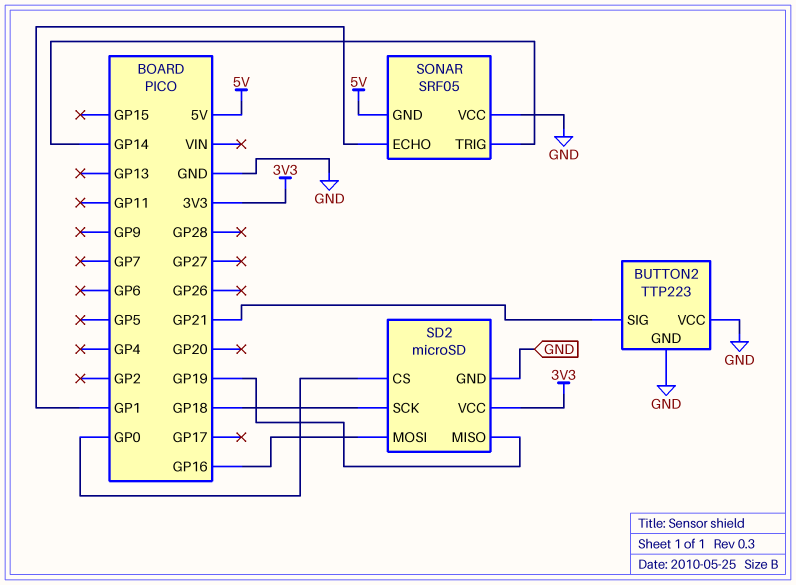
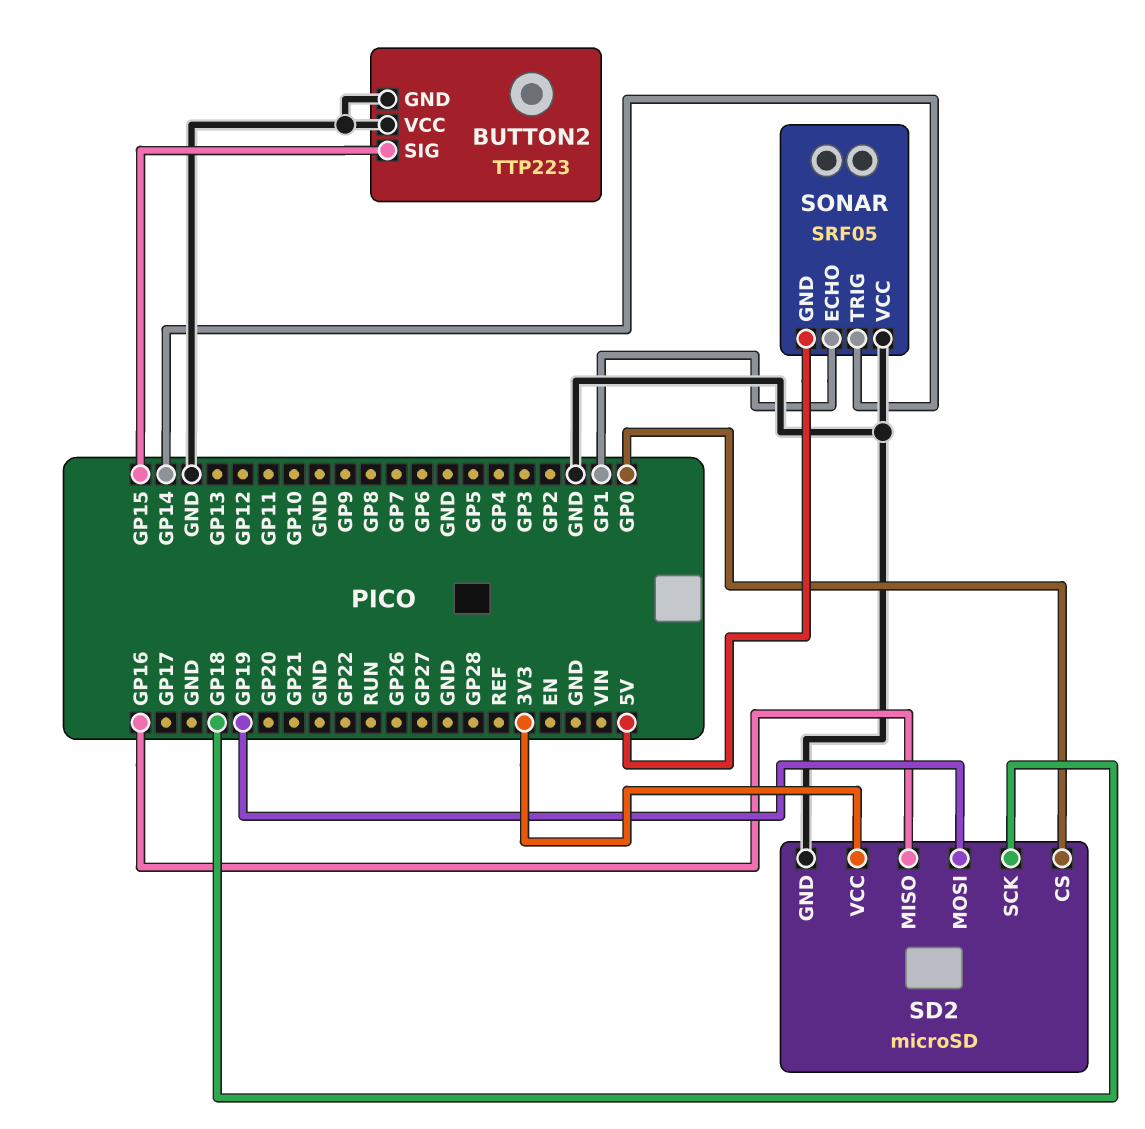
BUTTON2 pin SIG: GP21 -> GP15
SD2 pin MISO: GP19 -> GP16
SD2 pin MOSI: GP16 -> GP19

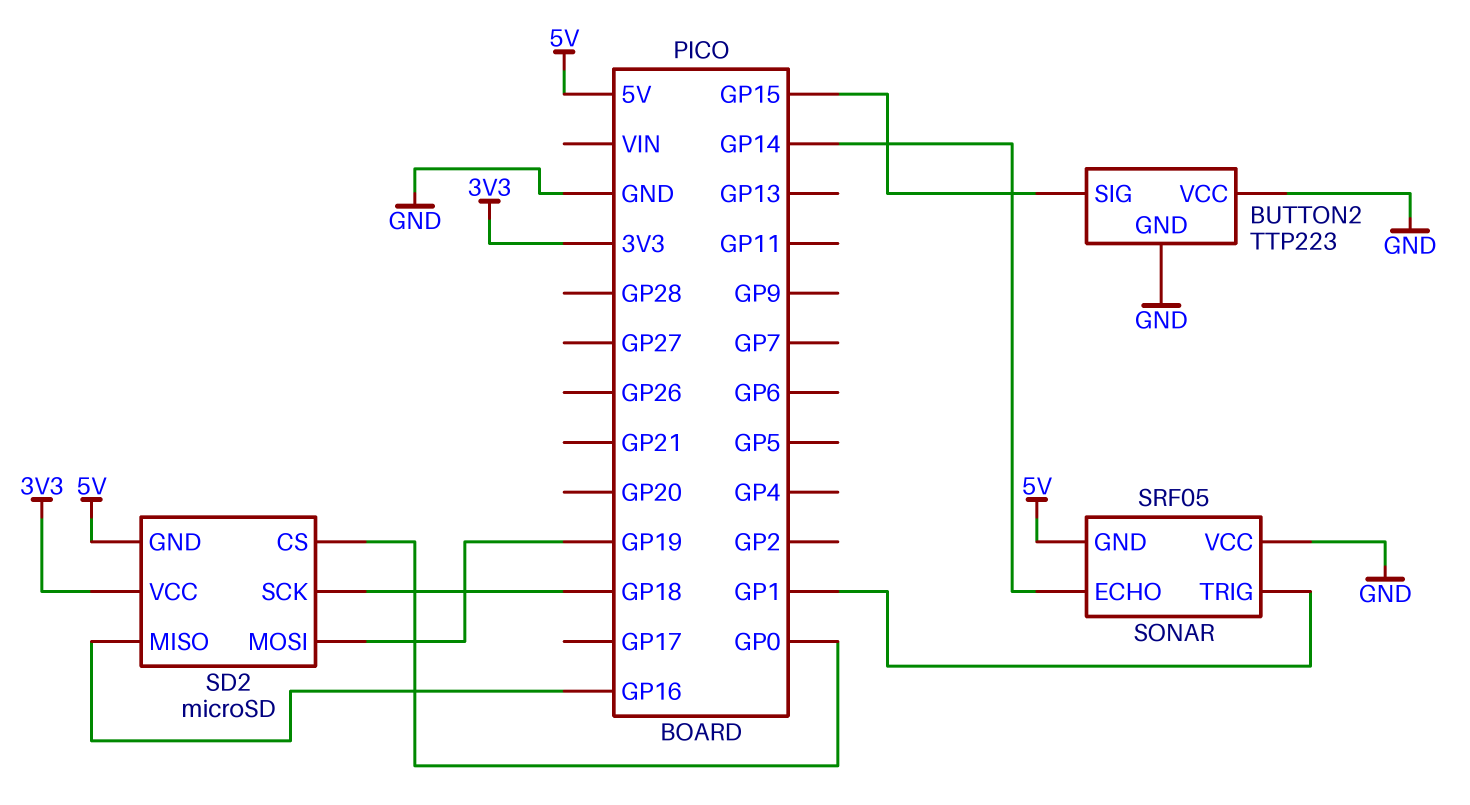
SD2 pin GND: GND -> 5V
SONAR pin ECHO: GP1 -> GP14
SONAR pin TRIG: GP14 -> GP1

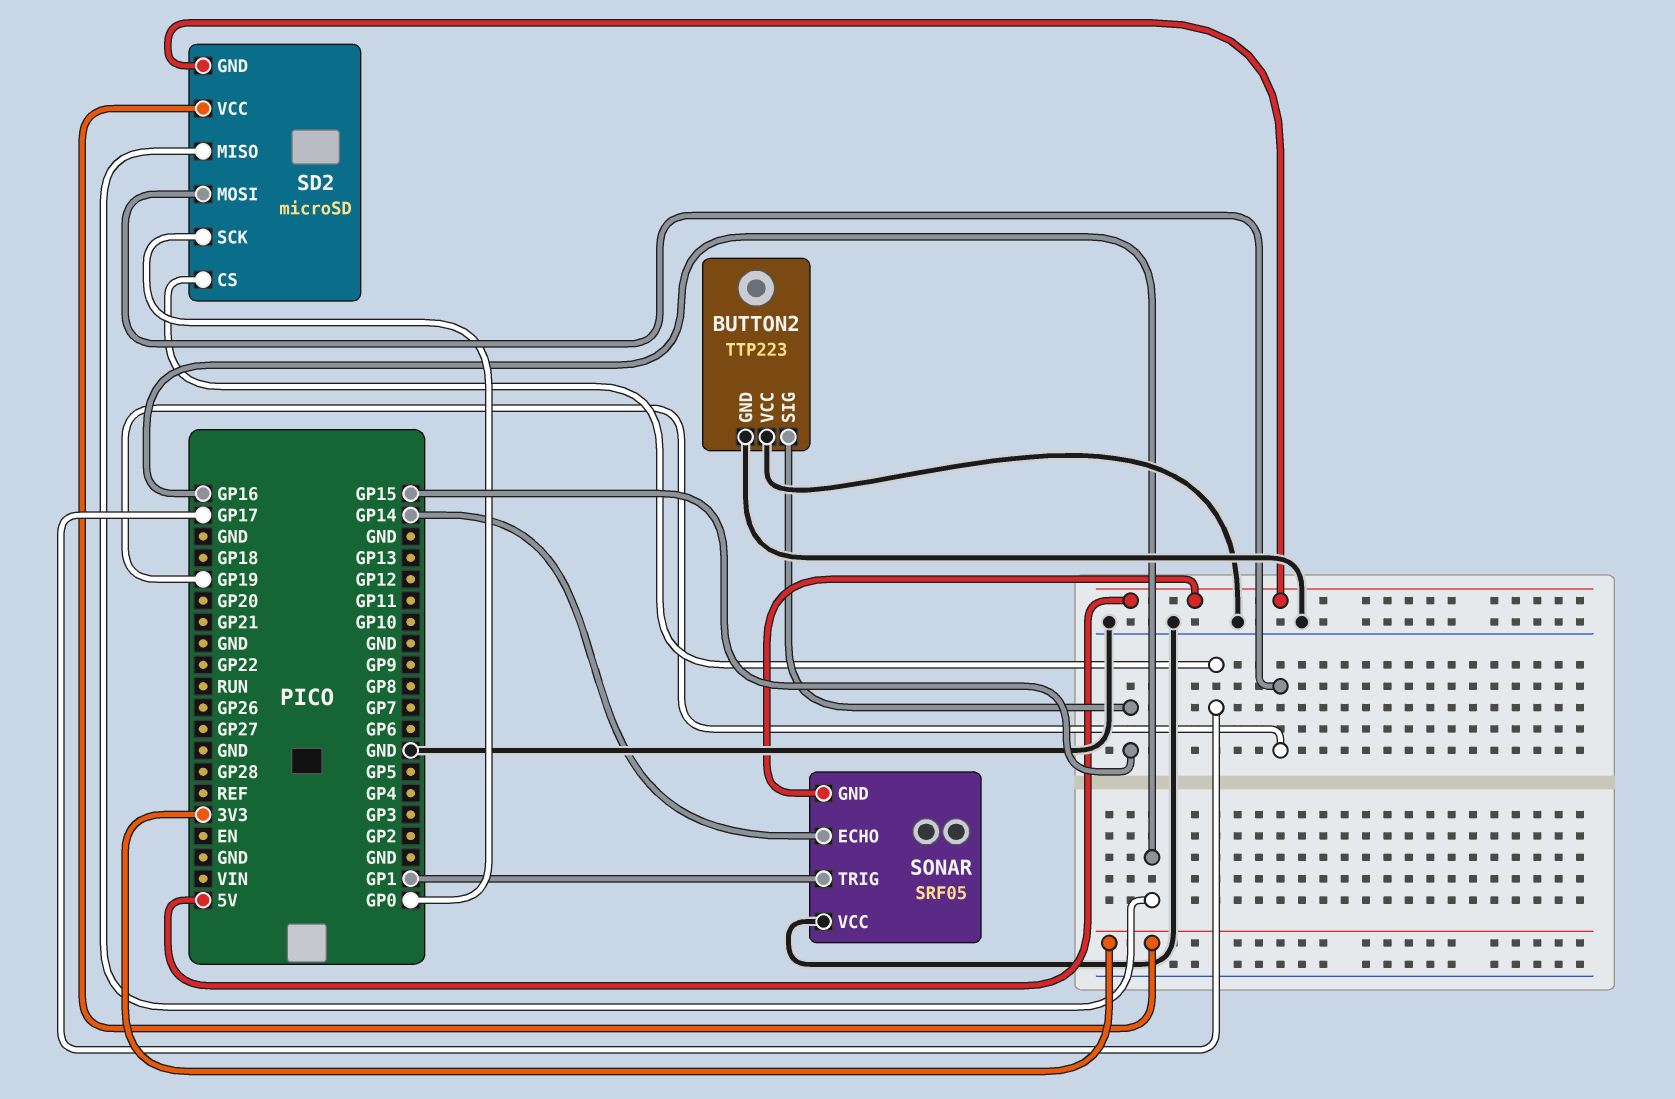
SD2 pin CS: GP0 -> GP17
SD2 pin SCK: GP18 -> GP0

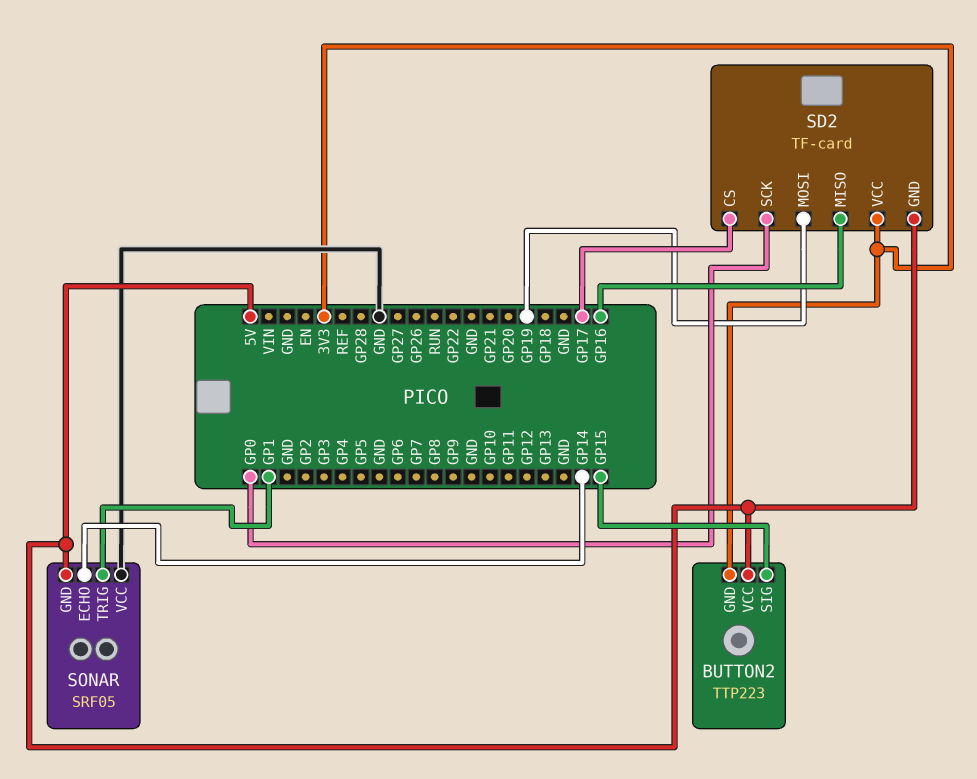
BUTTON2 pin GND: GND -> 3V3
BUTTON2 pin VCC: GND -> 5V
SD2: microSD -> TF-card

